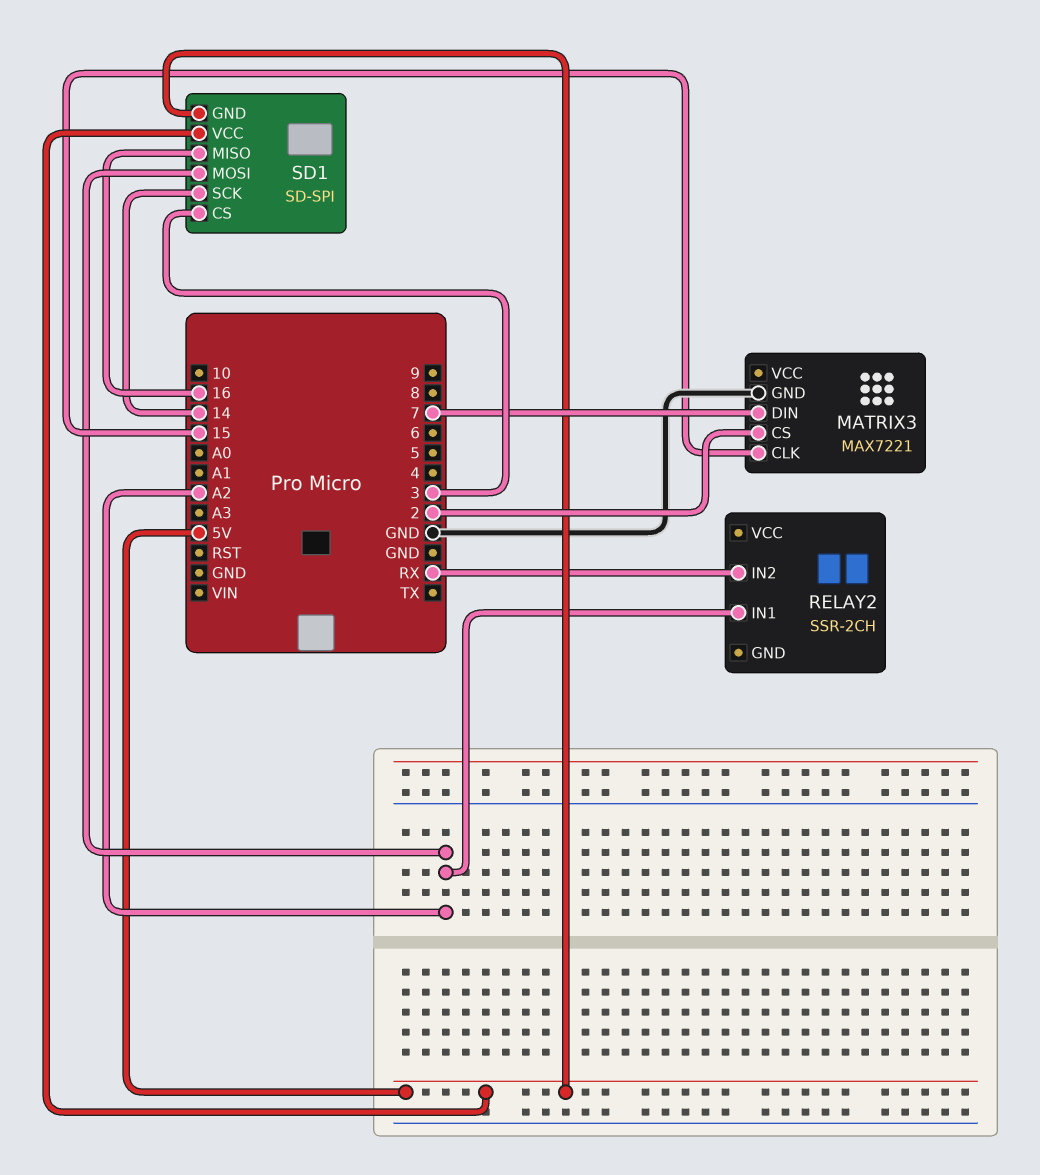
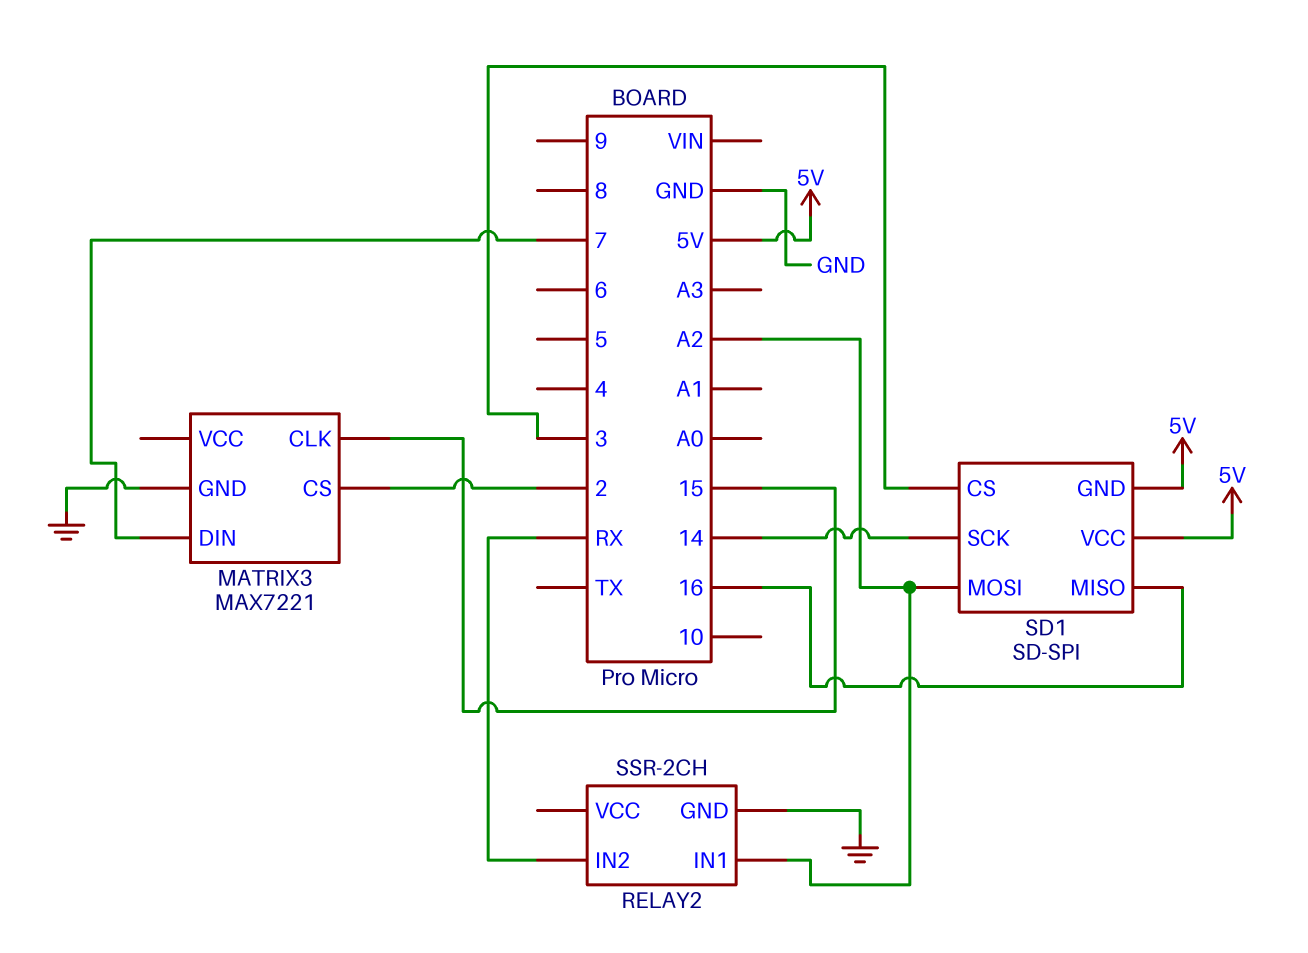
RELAY2 pin GND: none -> GND

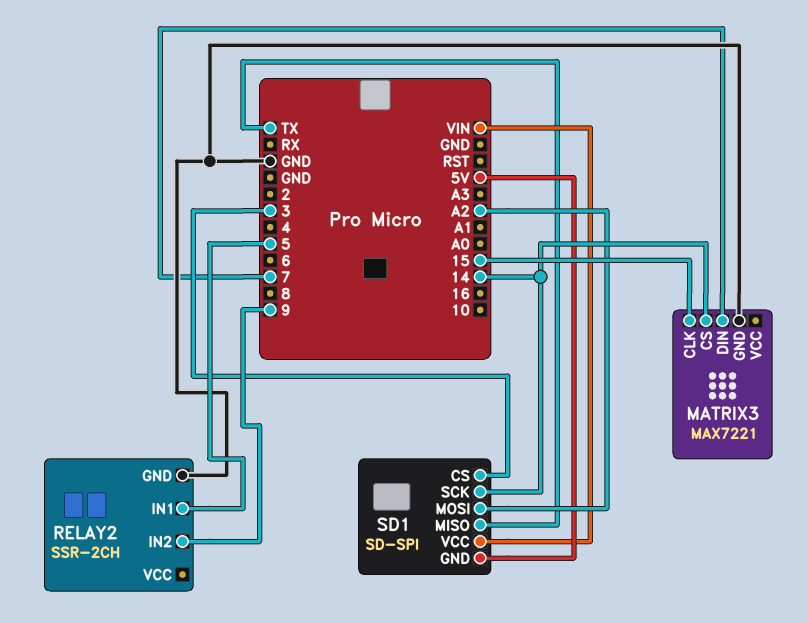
MATRIX3 pin CS: 2 -> 14
RELAY2 pin IN1: A2 -> 5
RELAY2 pin IN2: RX -> 9
SD1 pin MISO: 16 -> TX
SD1 pin VCC: 5V -> VIN

